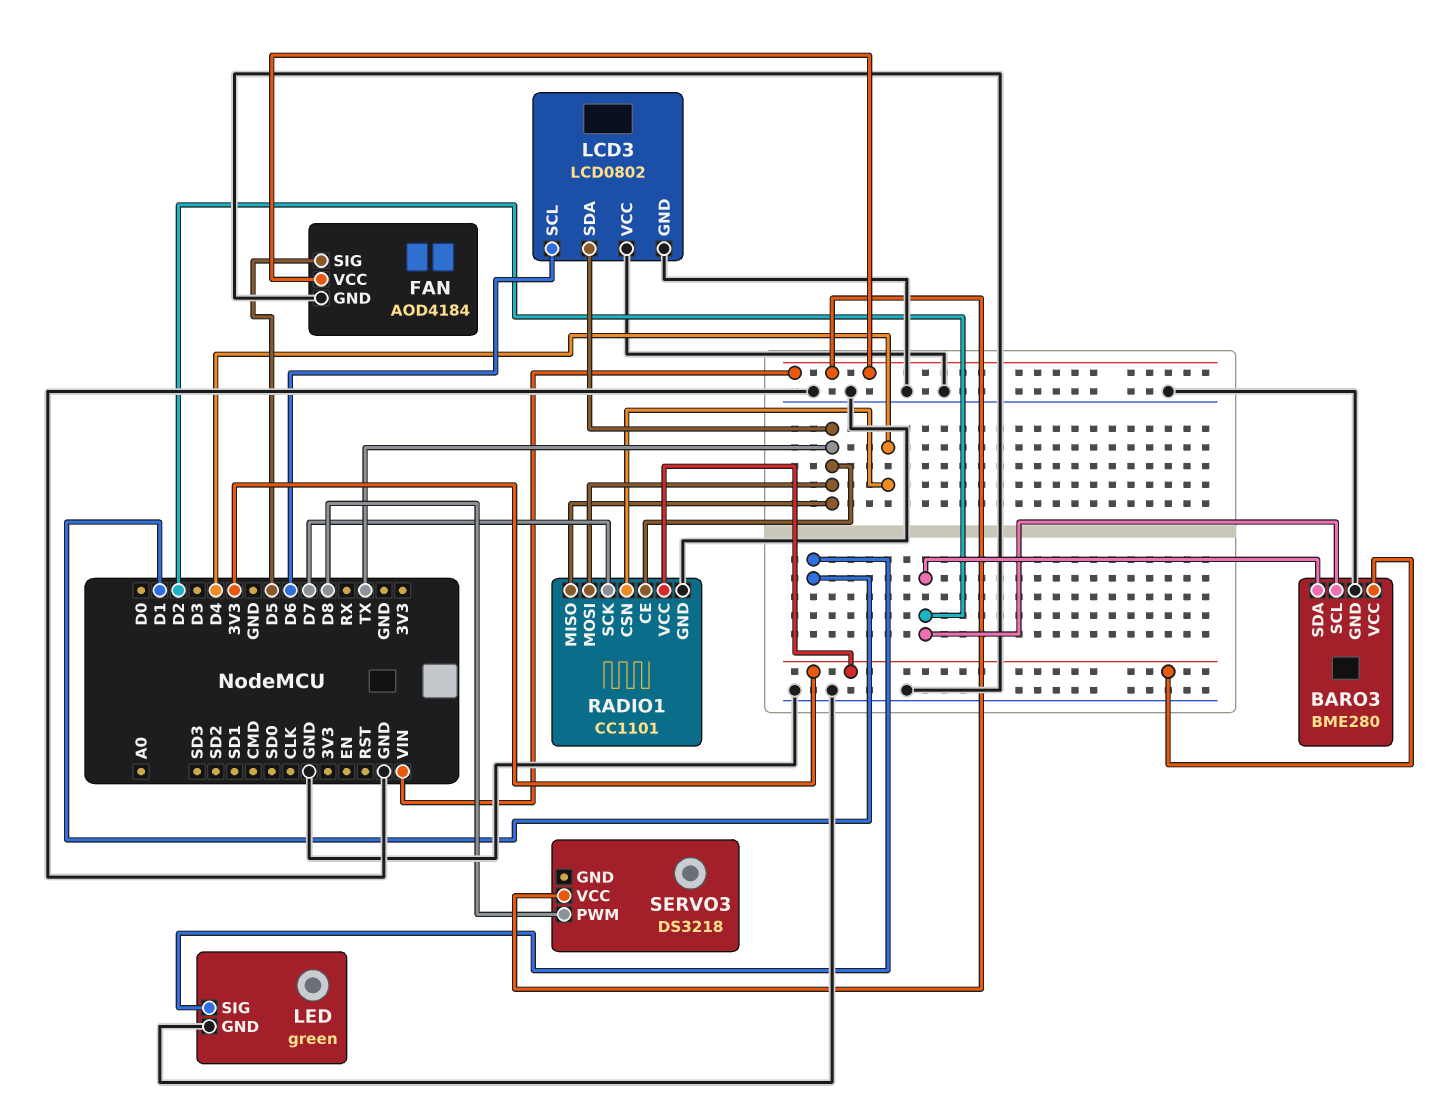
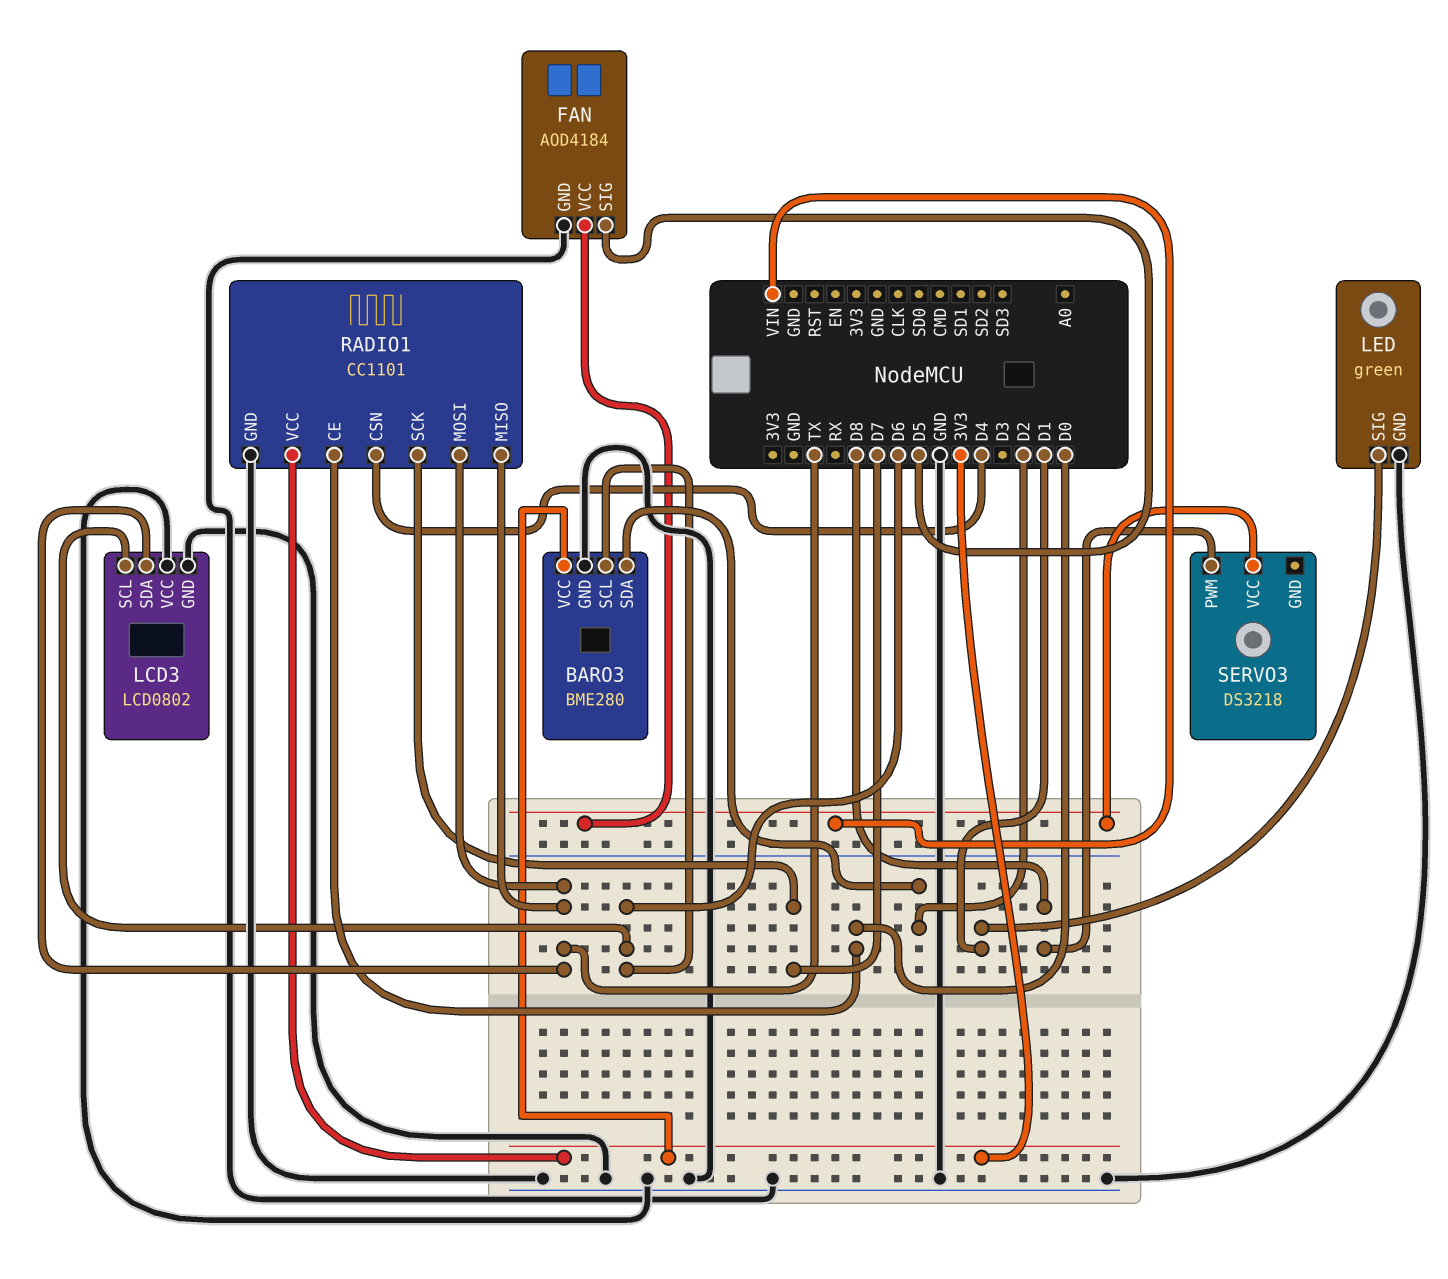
BARO3 pin SCL: D2 -> D6
RADIO1 pin CE: TX -> D0

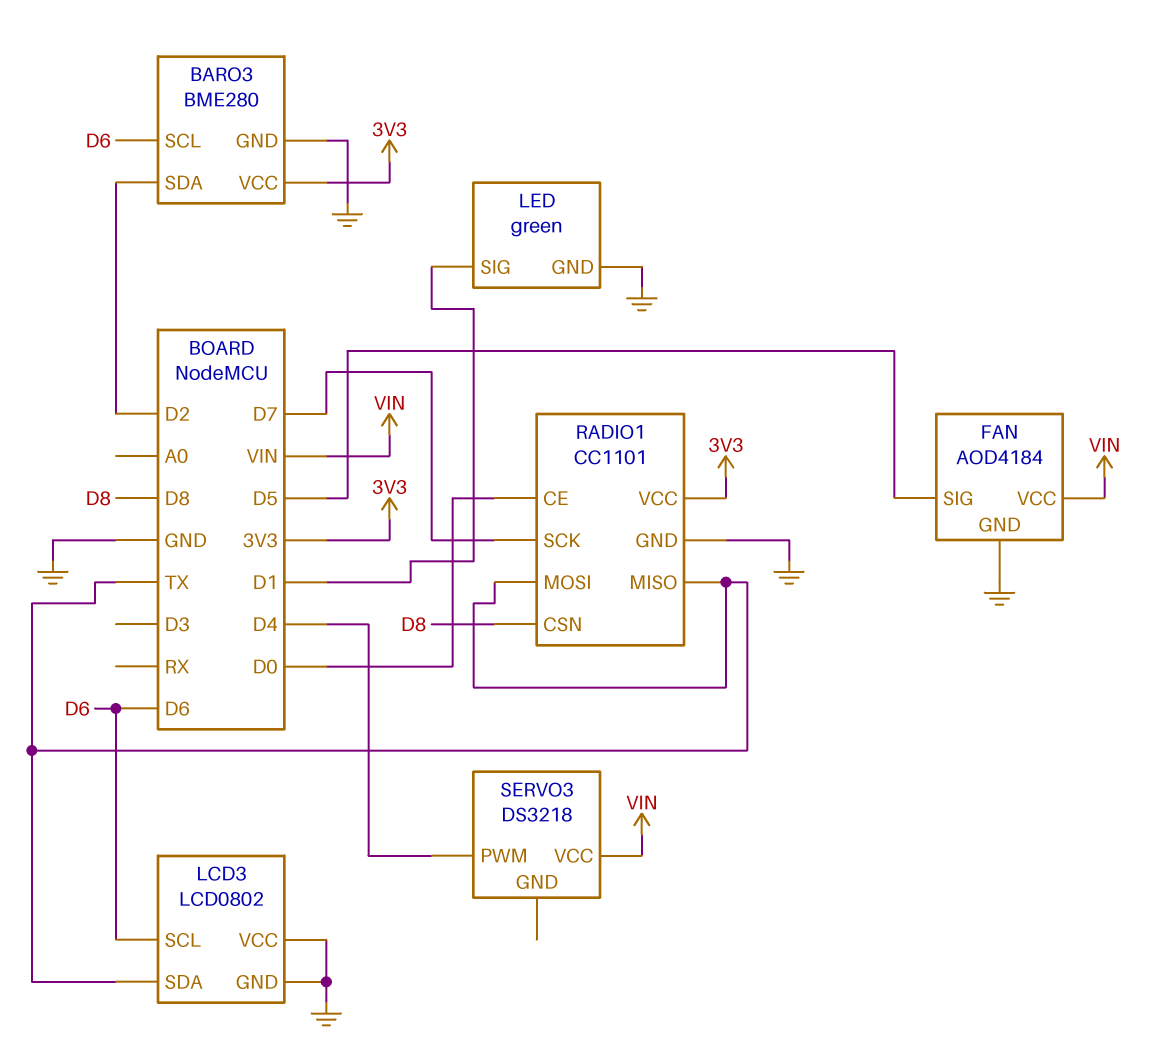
RADIO1 pin CSN: D4 -> D8
SERVO3 pin PWM: D8 -> D4

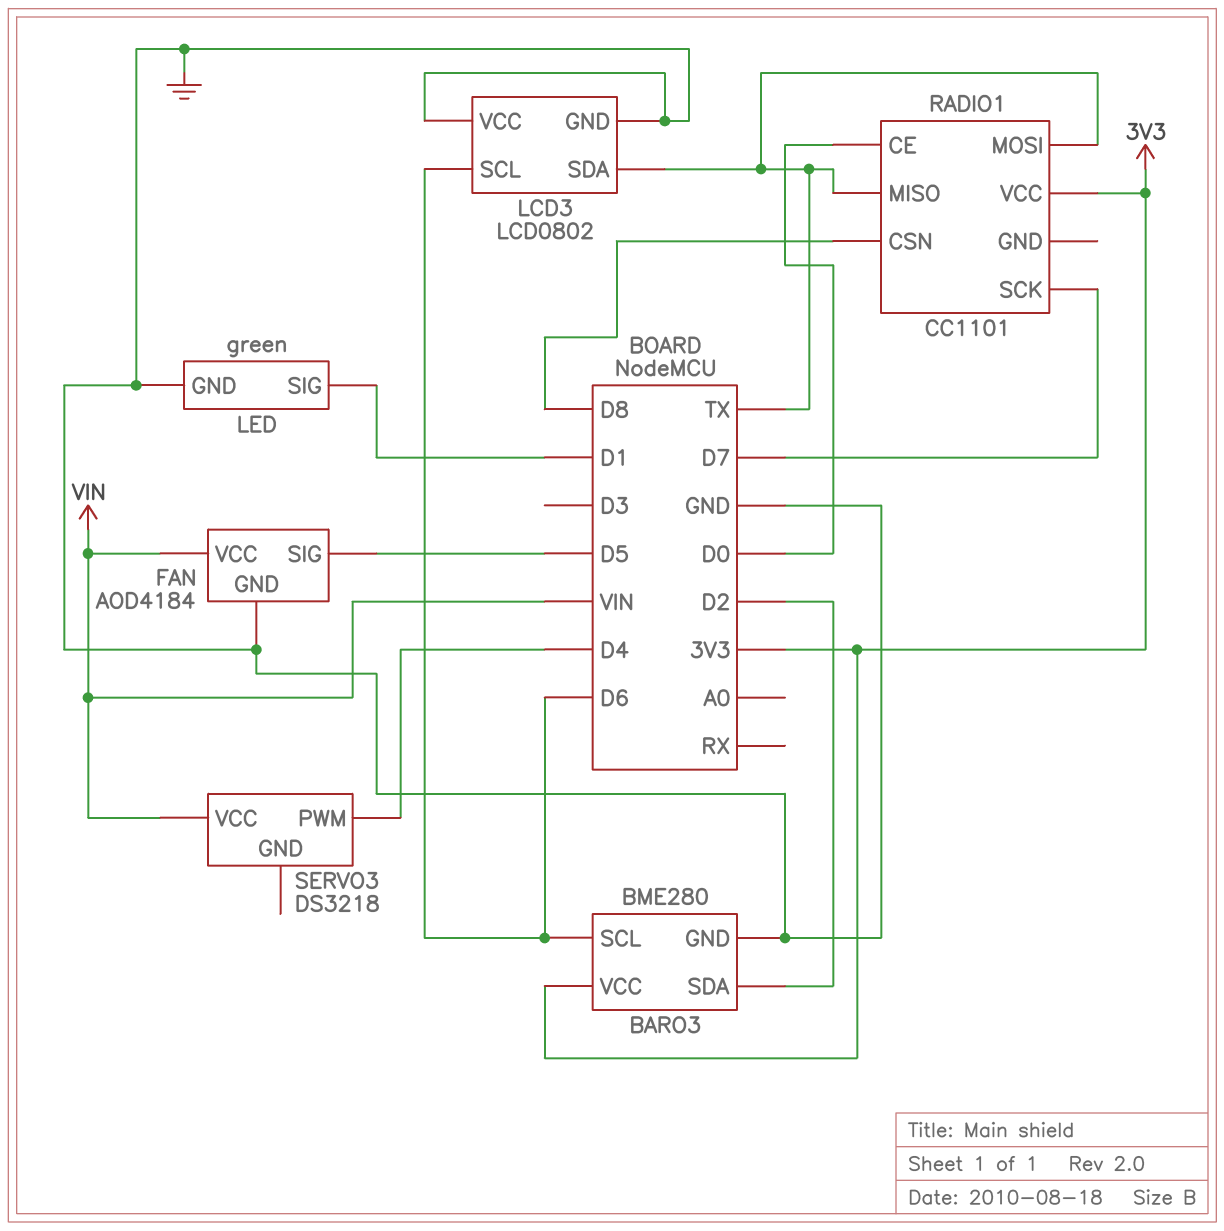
RADIO1 pin GND: GND -> none

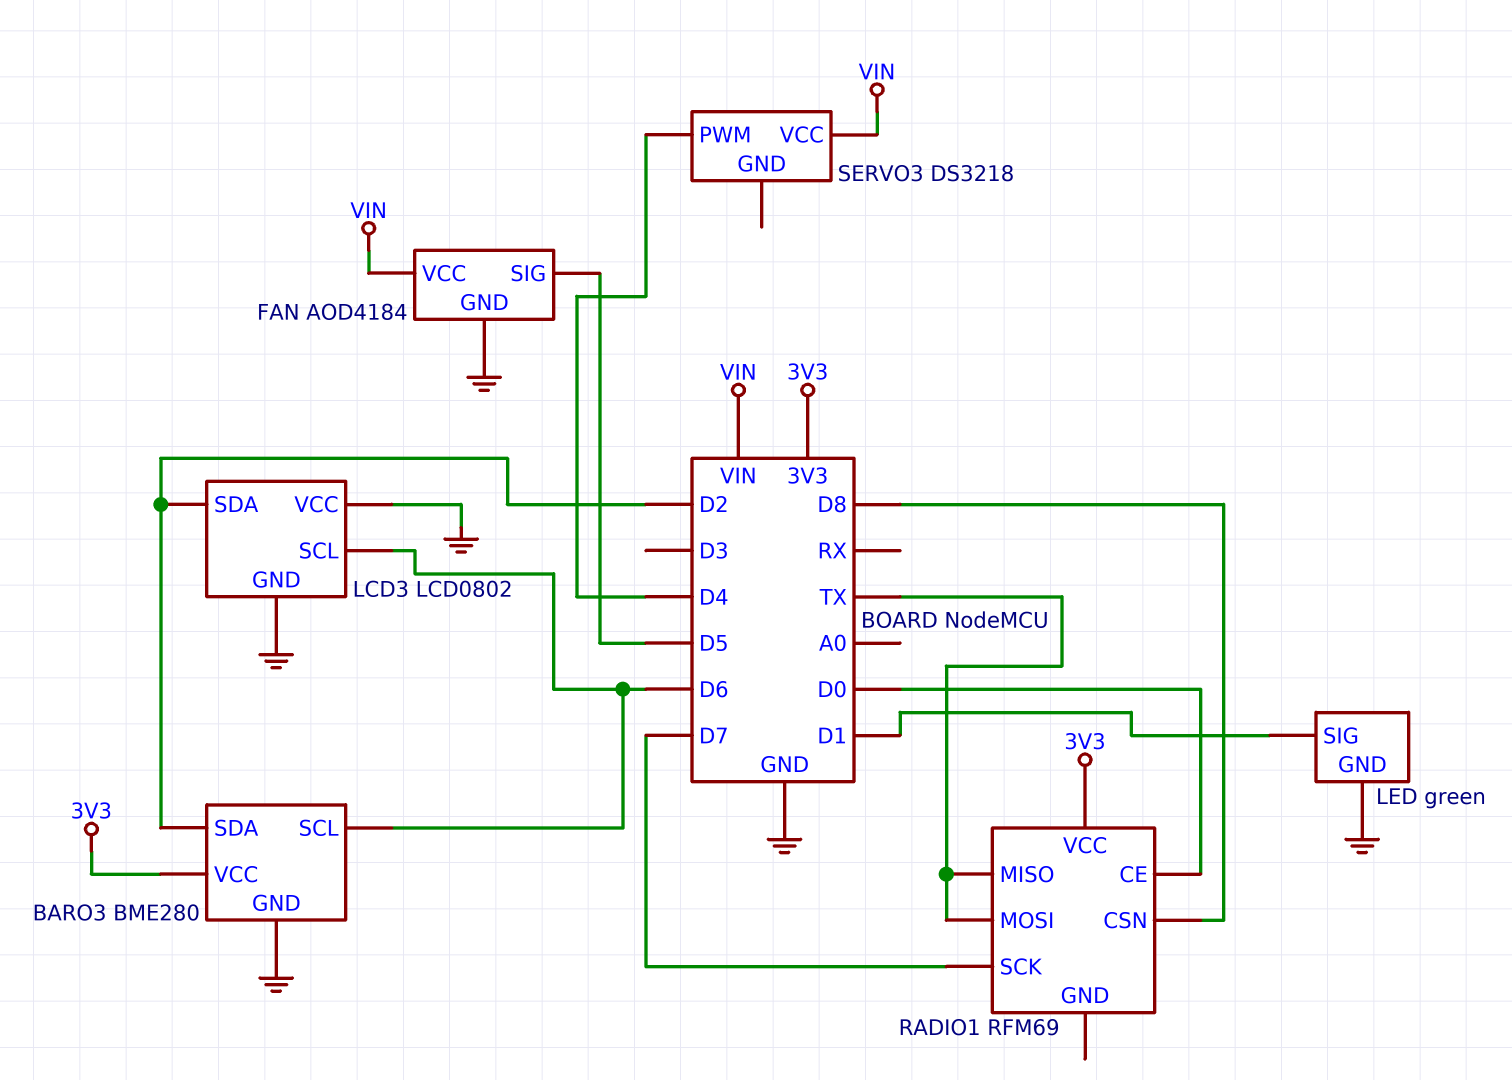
LCD3 pin SDA: TX -> D2
RADIO1: CC1101 -> RFM69

